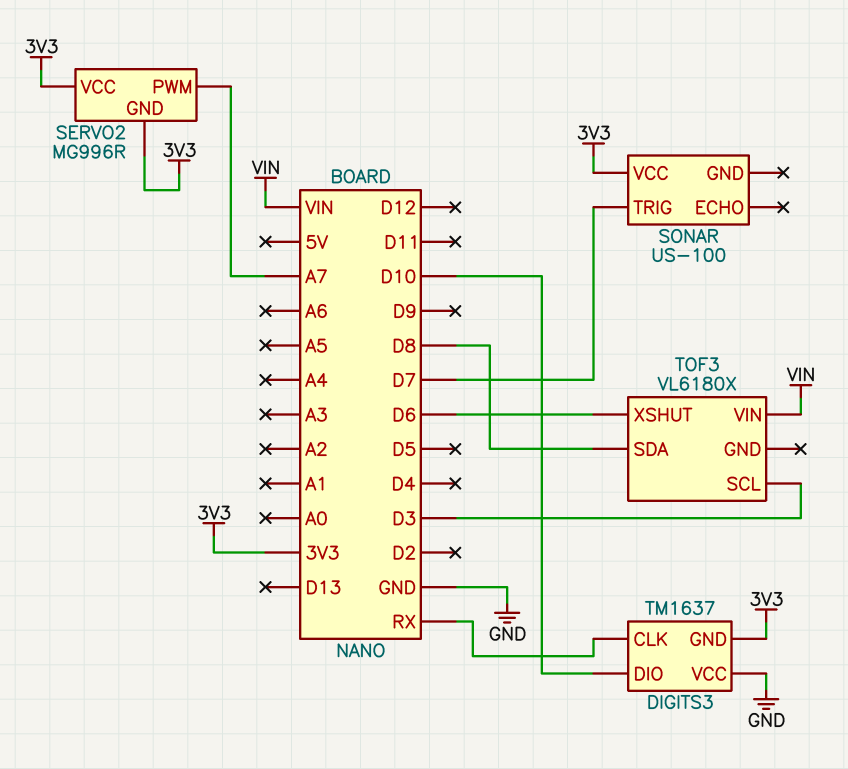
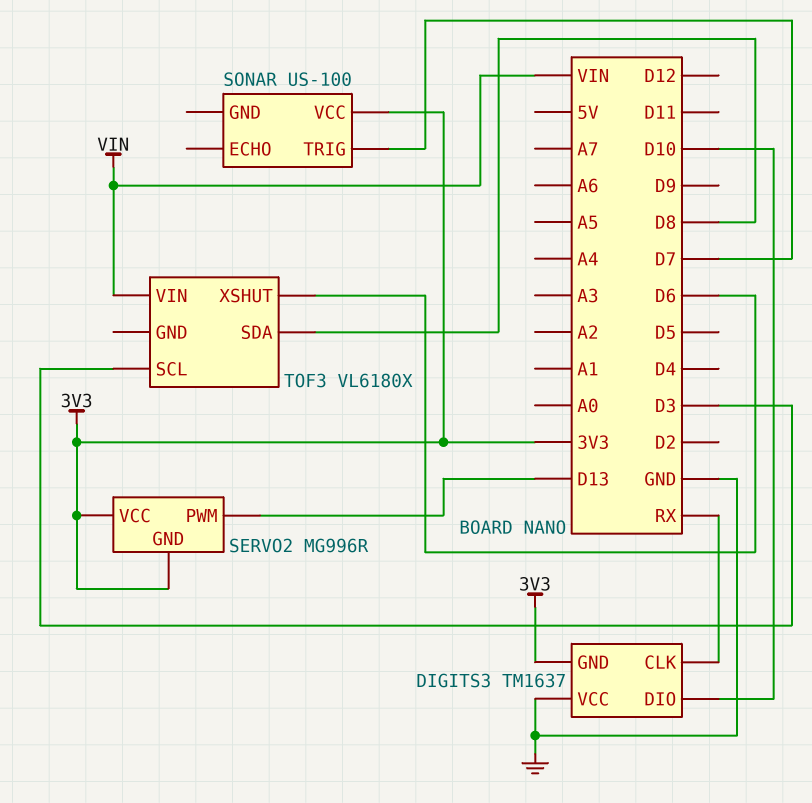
SERVO2 pin PWM: A7 -> D13

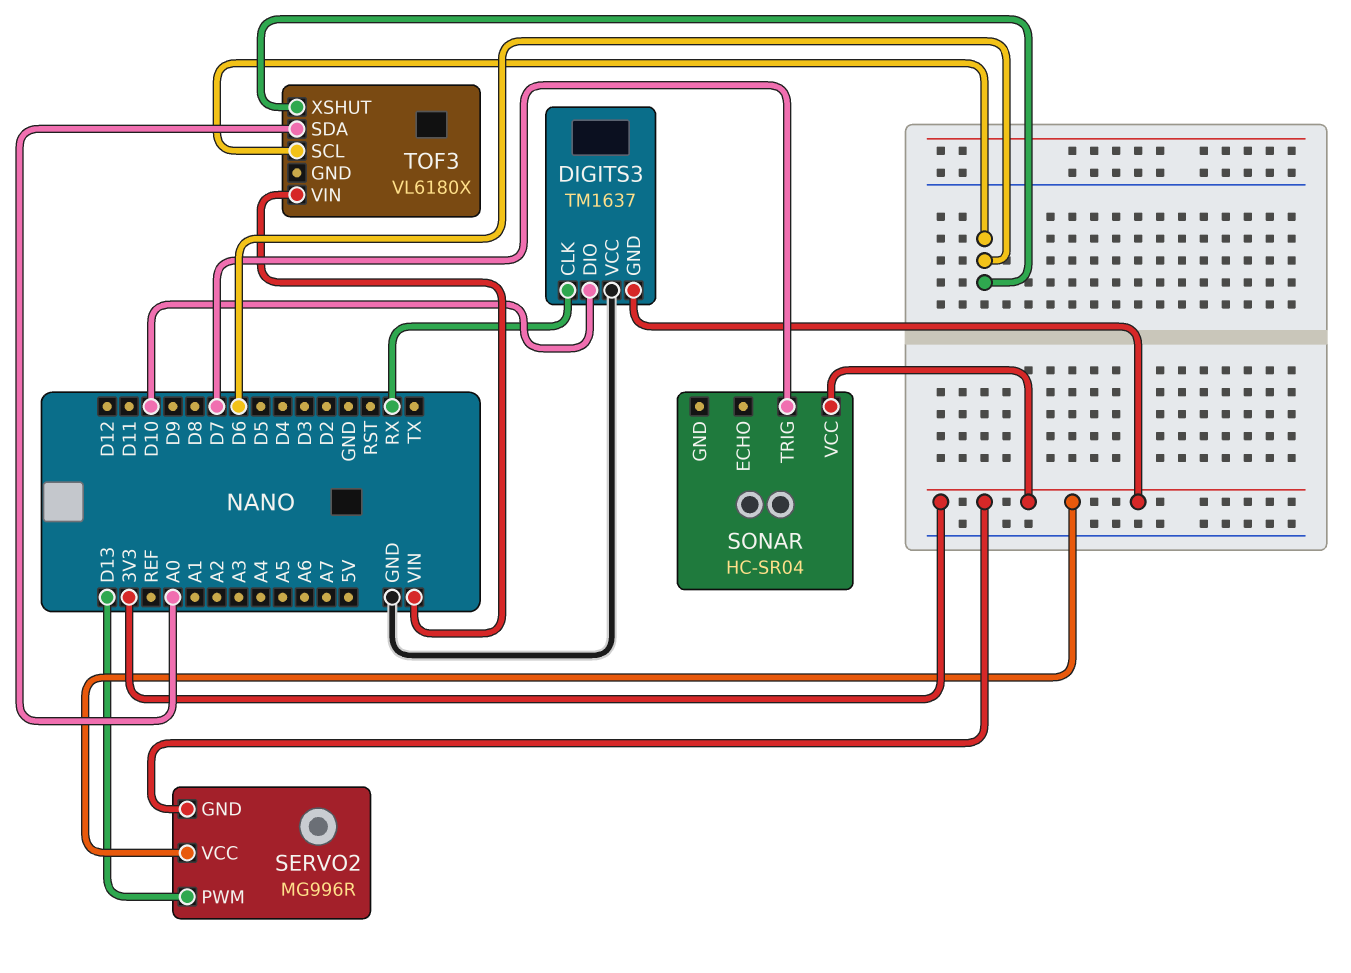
SONAR: US-100 -> HC-SR04
TOF3 pin SCL: D3 -> D6
TOF3 pin SDA: D8 -> A0

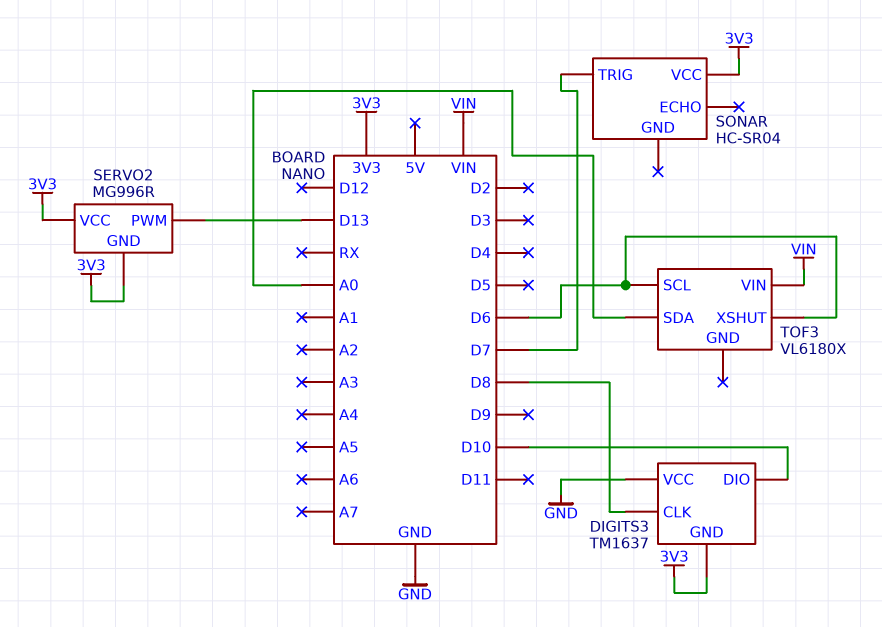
DIGITS3 pin CLK: RX -> D8

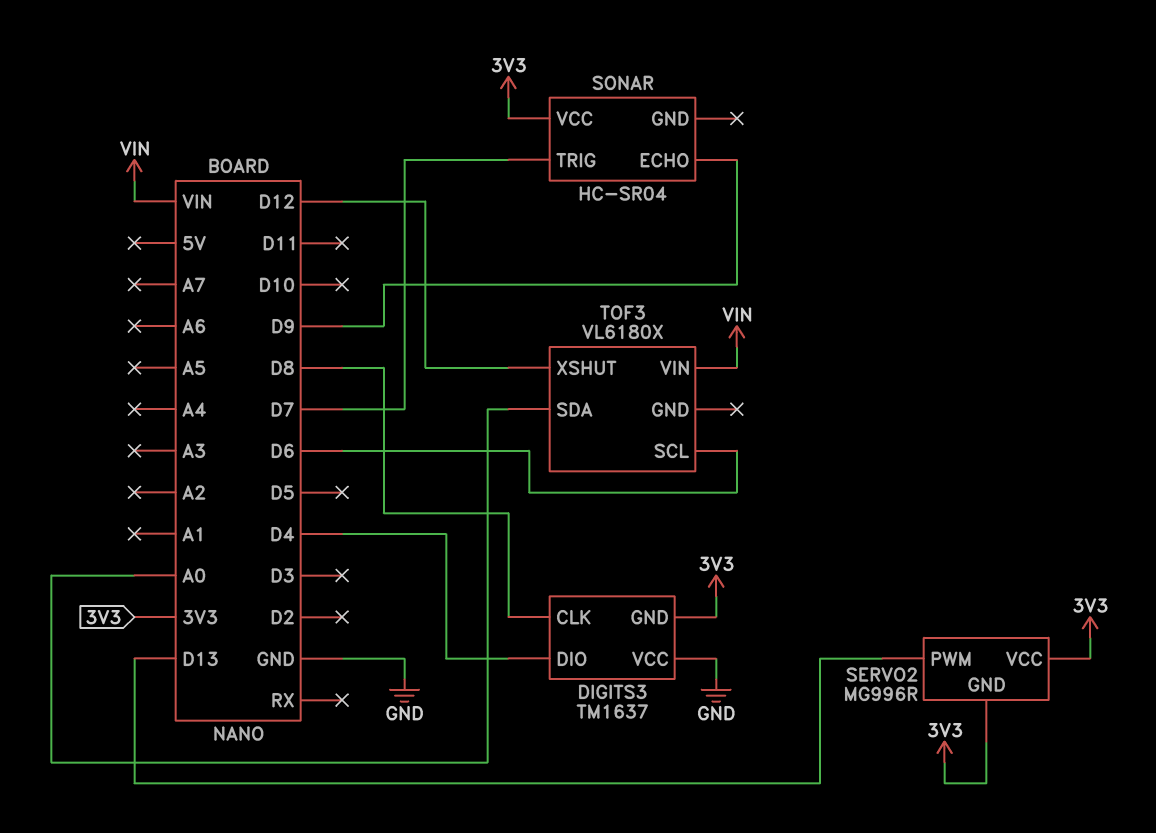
DIGITS3 pin DIO: D10 -> D4
SONAR pin ECHO: none -> D9
TOF3 pin XSHUT: D6 -> D12

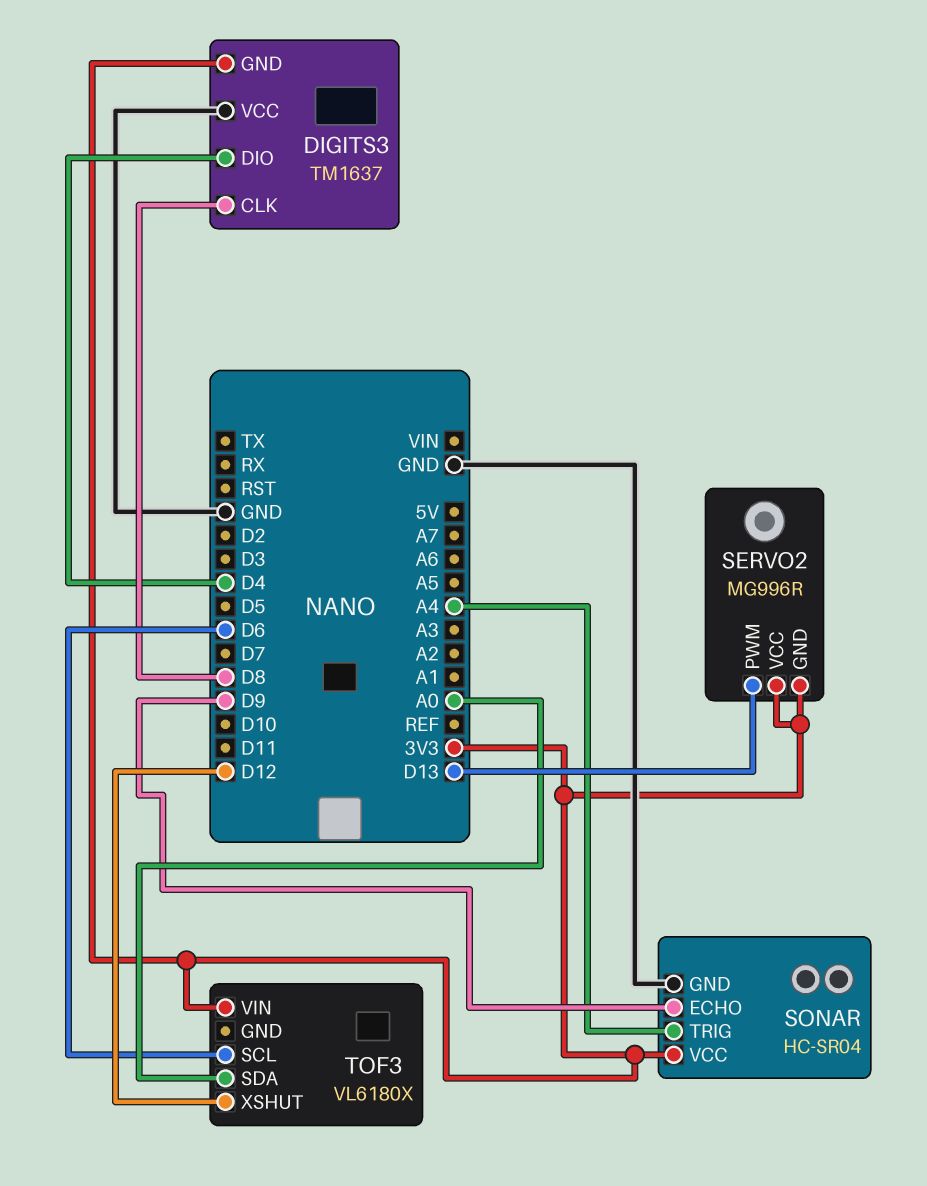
SONAR pin GND: none -> GND
SONAR pin TRIG: D7 -> A4
TOF3 pin VIN: VIN -> 3V3

